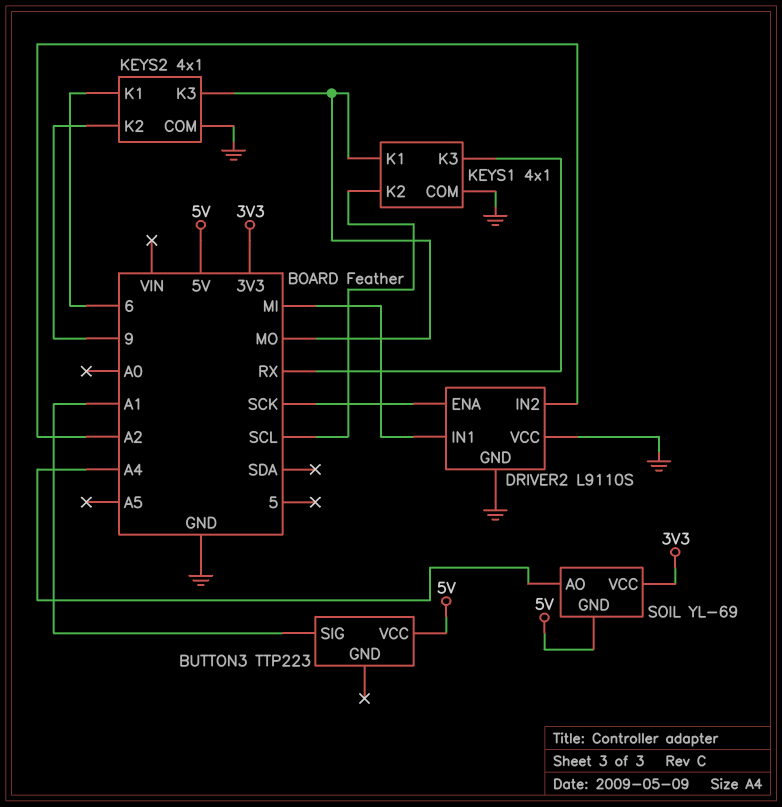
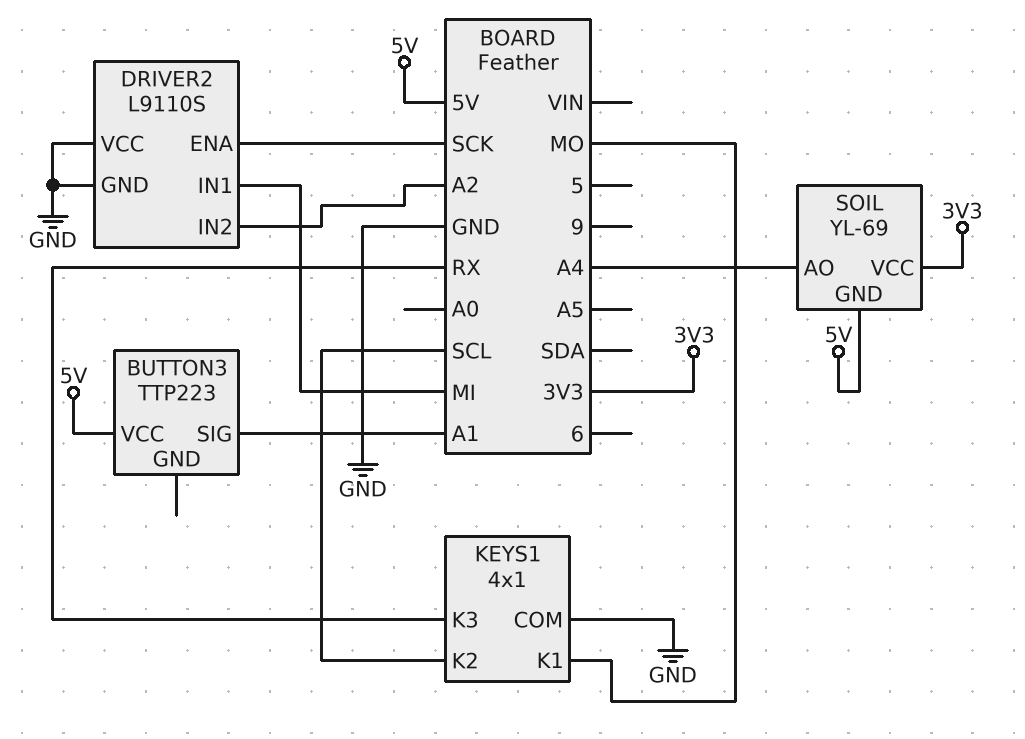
KEYS2: 4x1 -> none
KEYS2 pin COM: GND -> none
KEYS2 pin K1: 6 -> none
KEYS2 pin K2: 9 -> none
KEYS2 pin K3: MO -> none

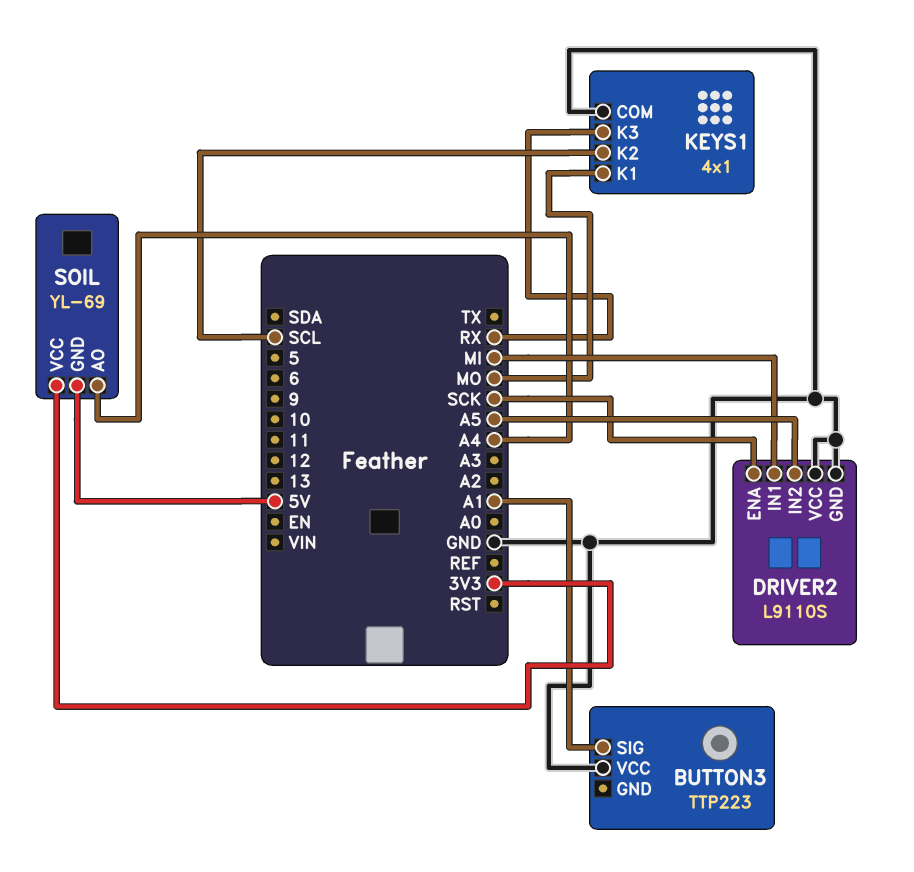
BUTTON3 pin VCC: 5V -> GND
DRIVER2 pin IN2: A2 -> A5

